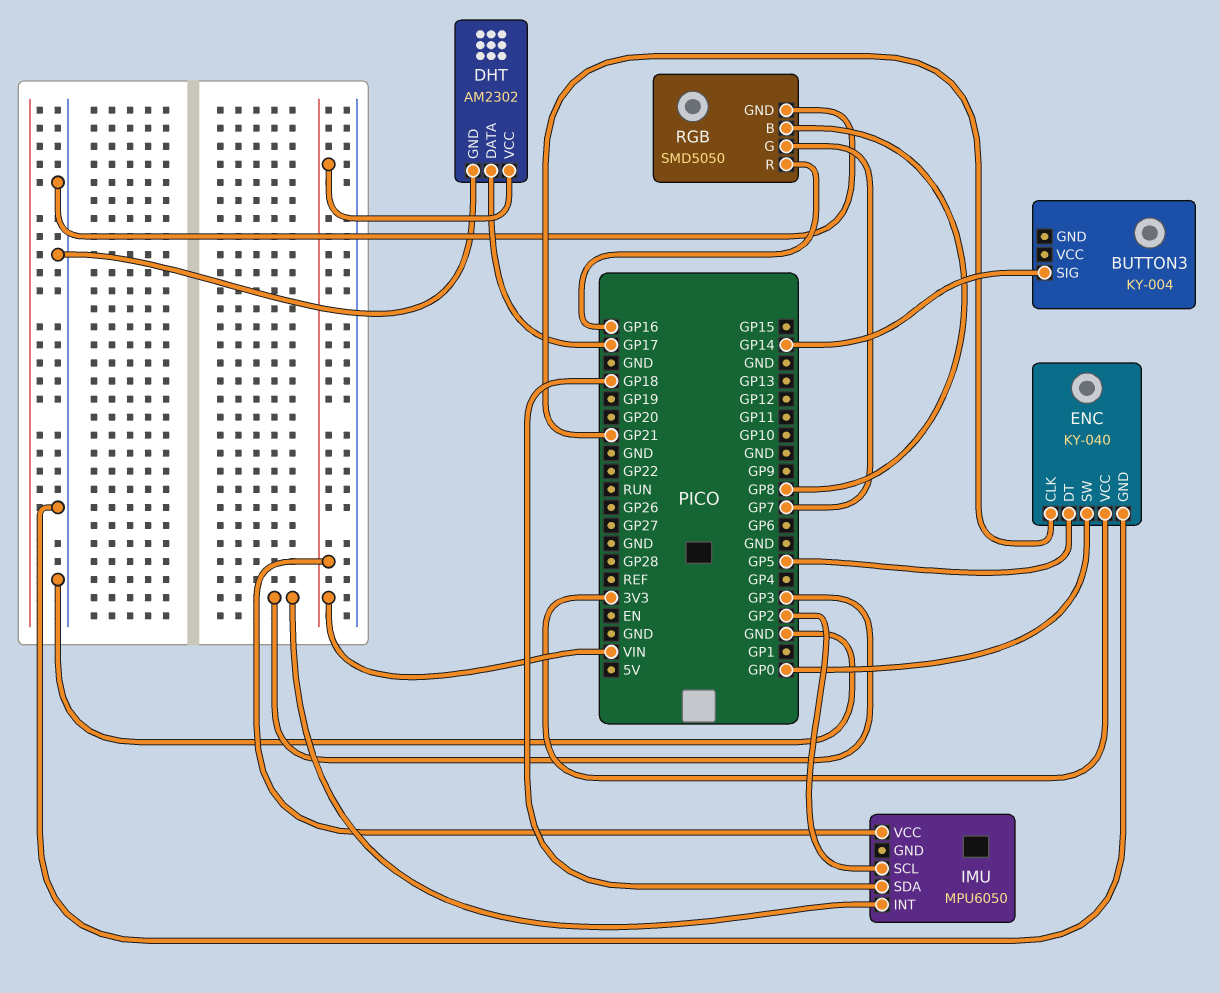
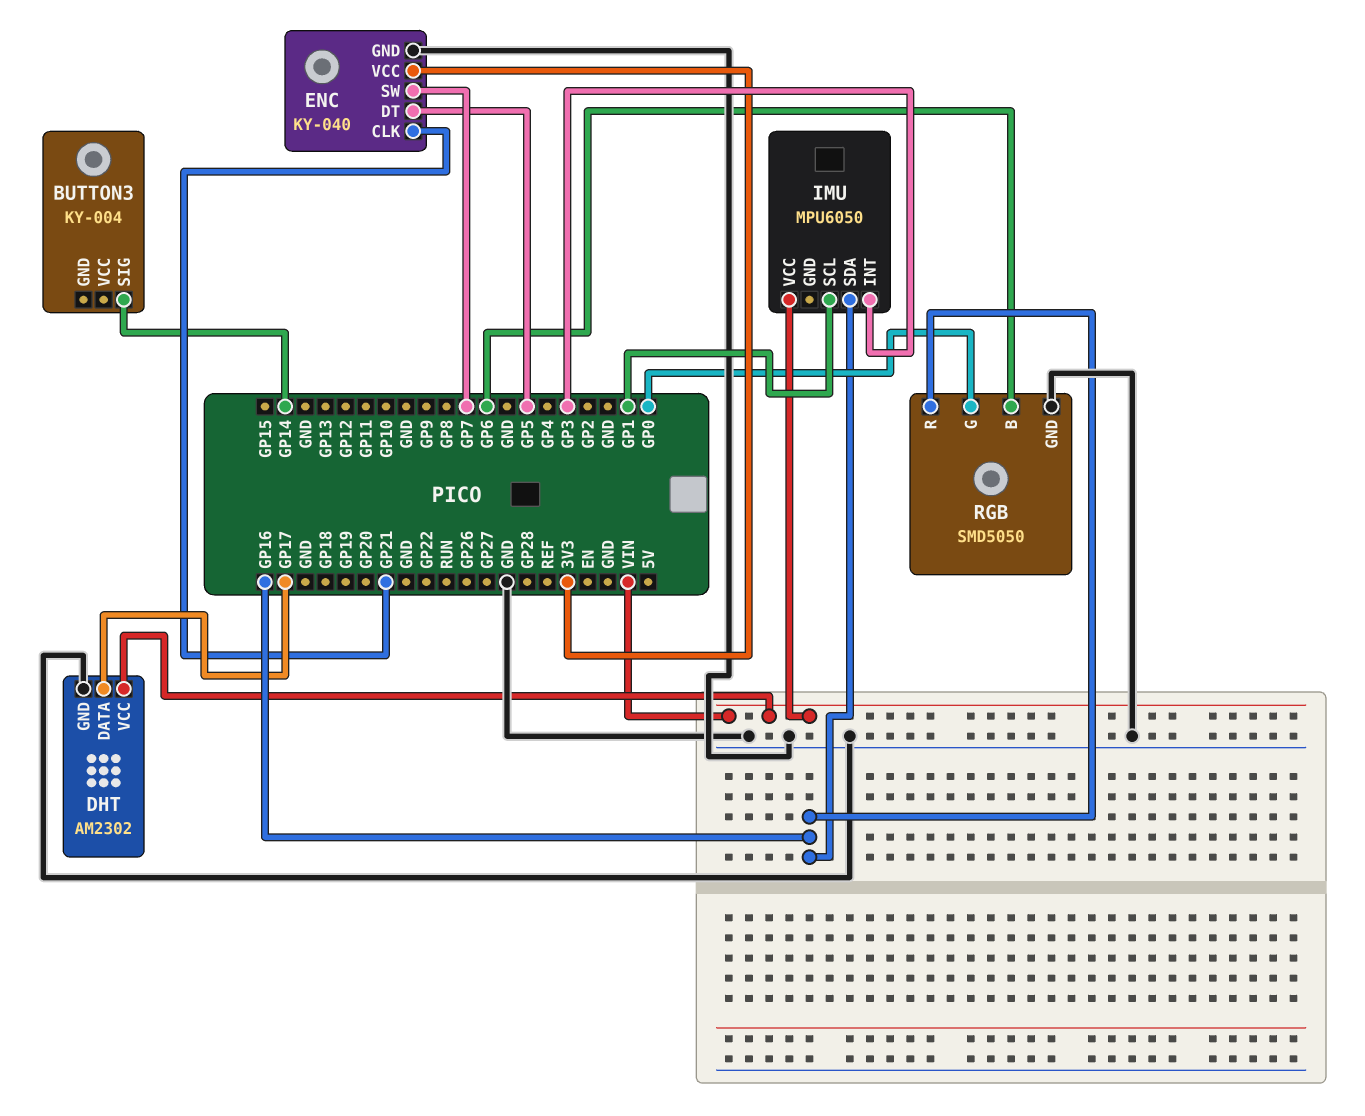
ENC pin SW: GP0 -> GP7
IMU pin SCL: GP2 -> GP1
IMU pin SDA: GP18 -> GP16
RGB pin B: GP8 -> GP6
RGB pin G: GP7 -> GP0

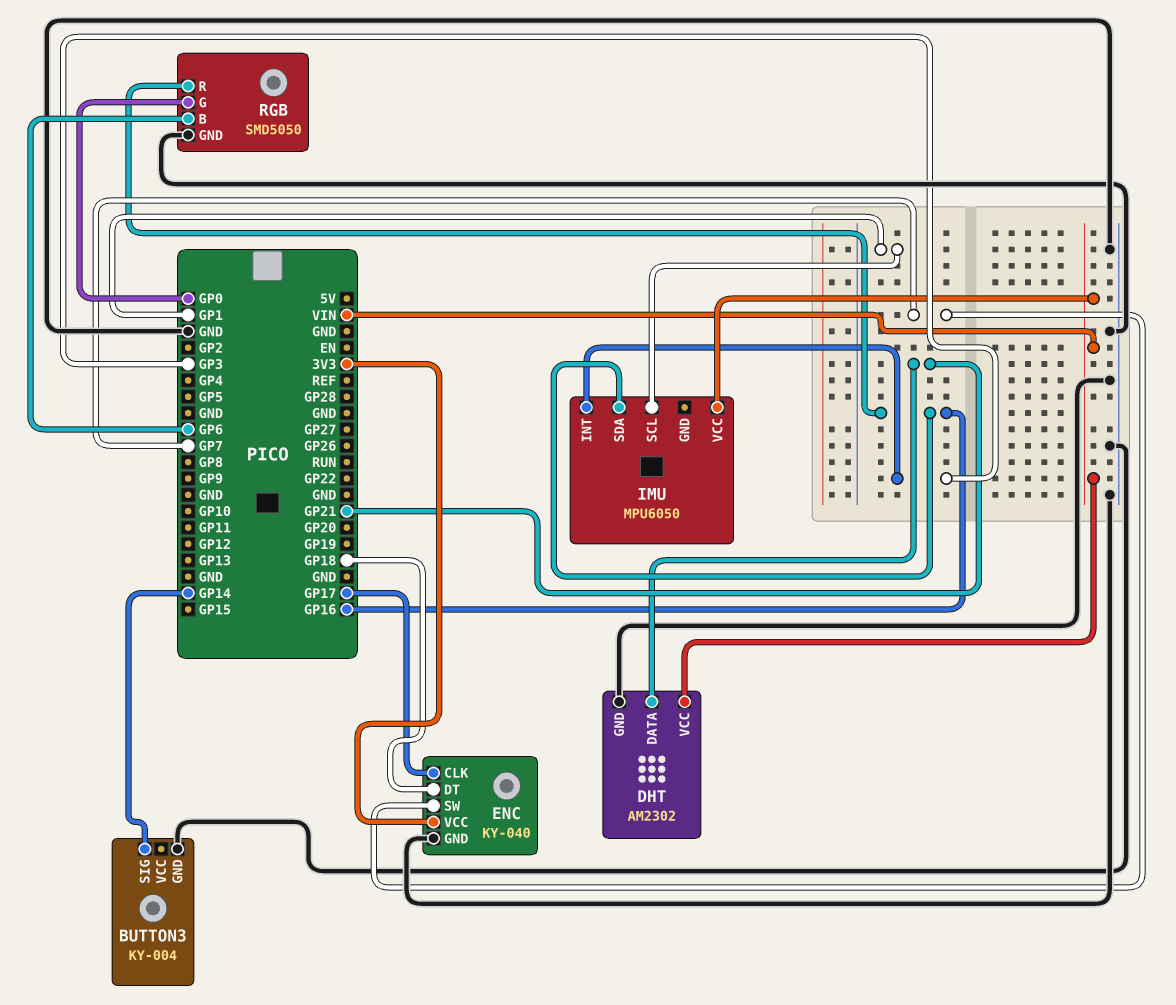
BUTTON3 pin GND: none -> GND
DHT pin DATA: GP17 -> GP21
ENC pin CLK: GP21 -> GP17
ENC pin DT: GP5 -> GP18

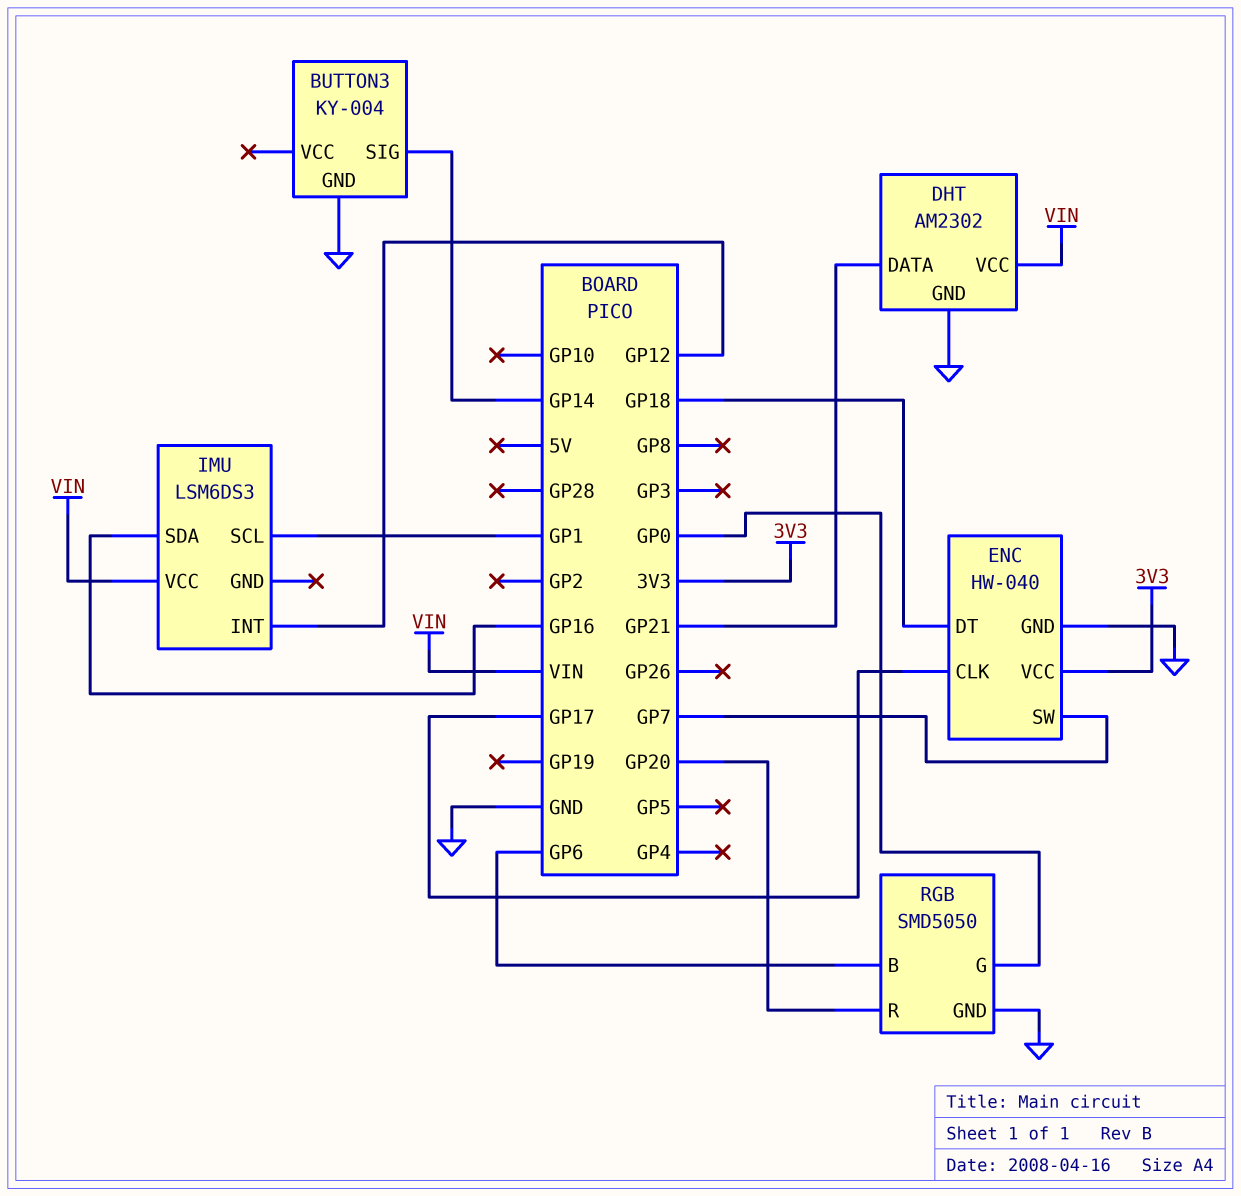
ENC: KY-040 -> HW-040
IMU: MPU6050 -> LSM6DS3
IMU pin INT: GP3 -> GP12
RGB pin R: GP16 -> GP20

